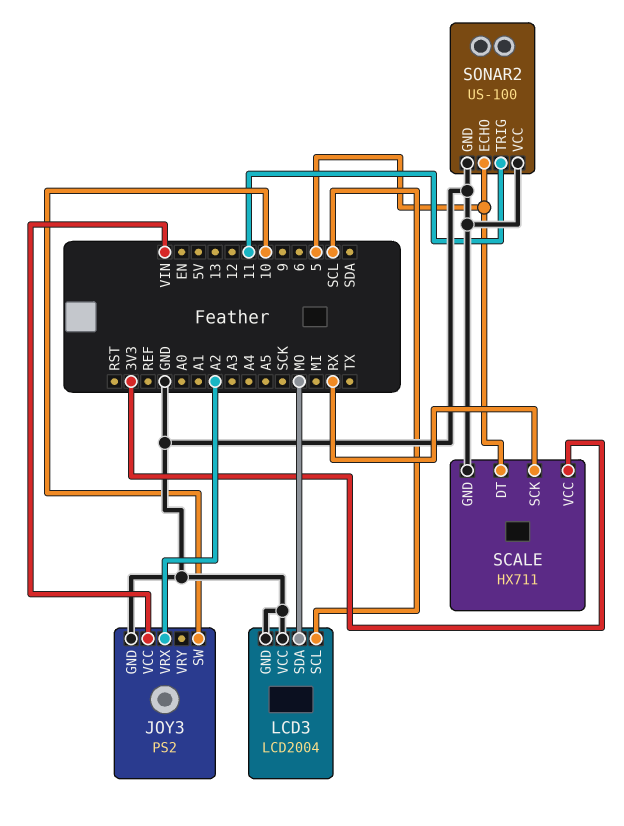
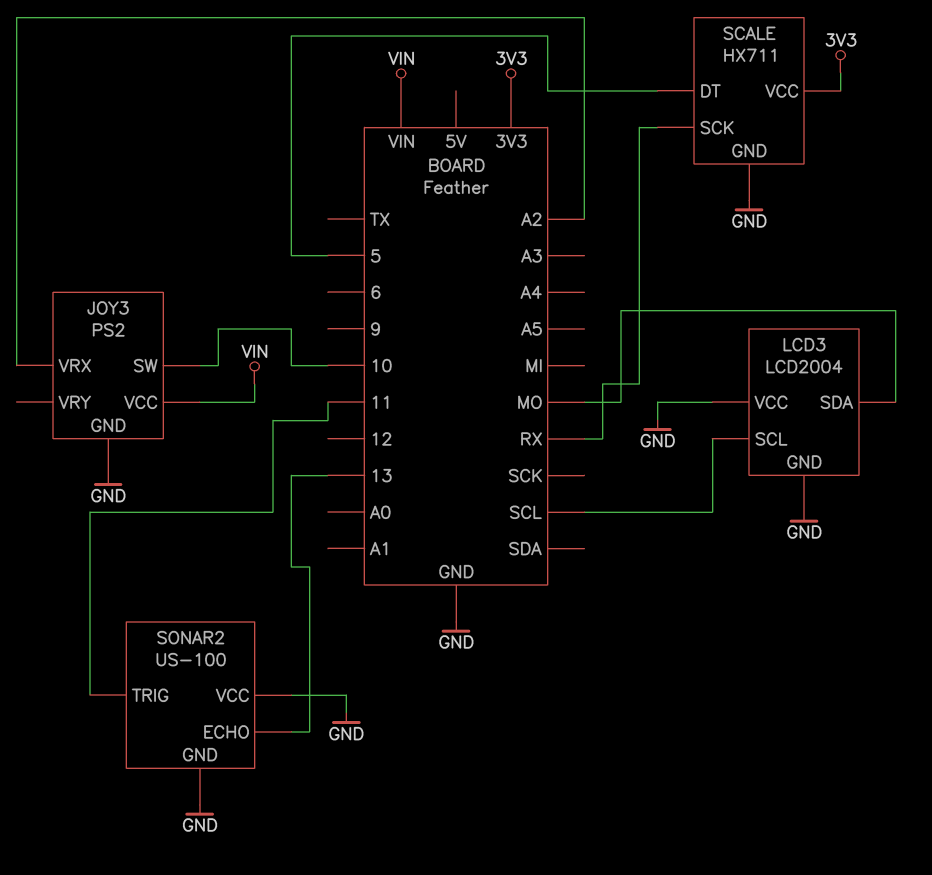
SONAR2 pin ECHO: 5 -> 13

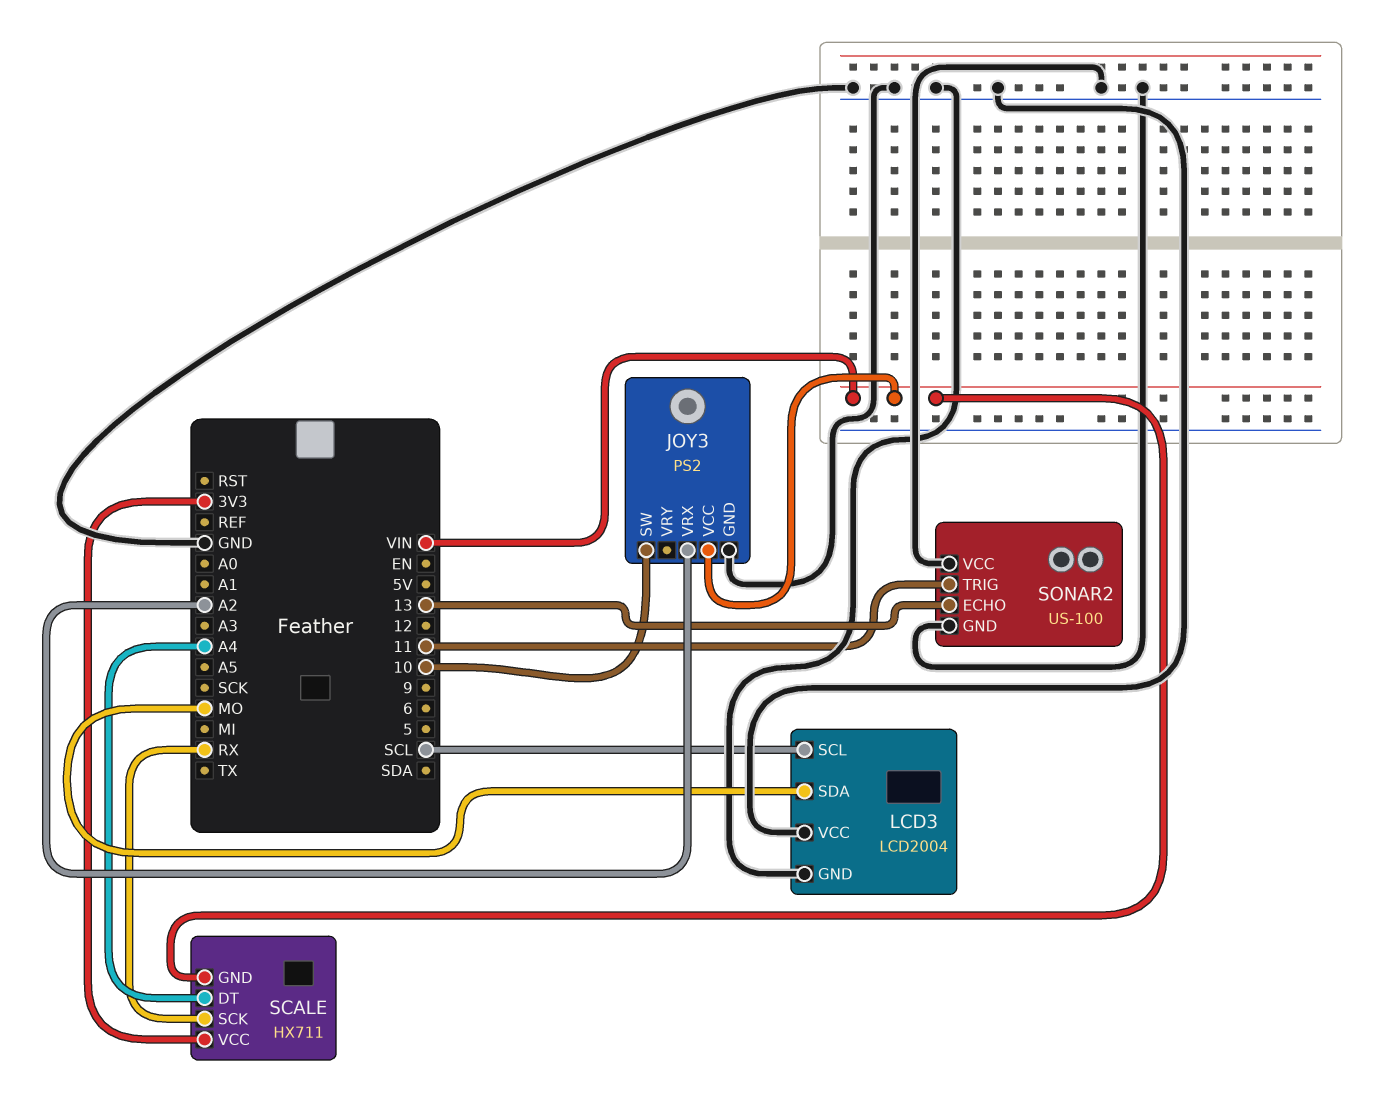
SCALE pin DT: 5 -> A4
SCALE pin GND: GND -> VIN

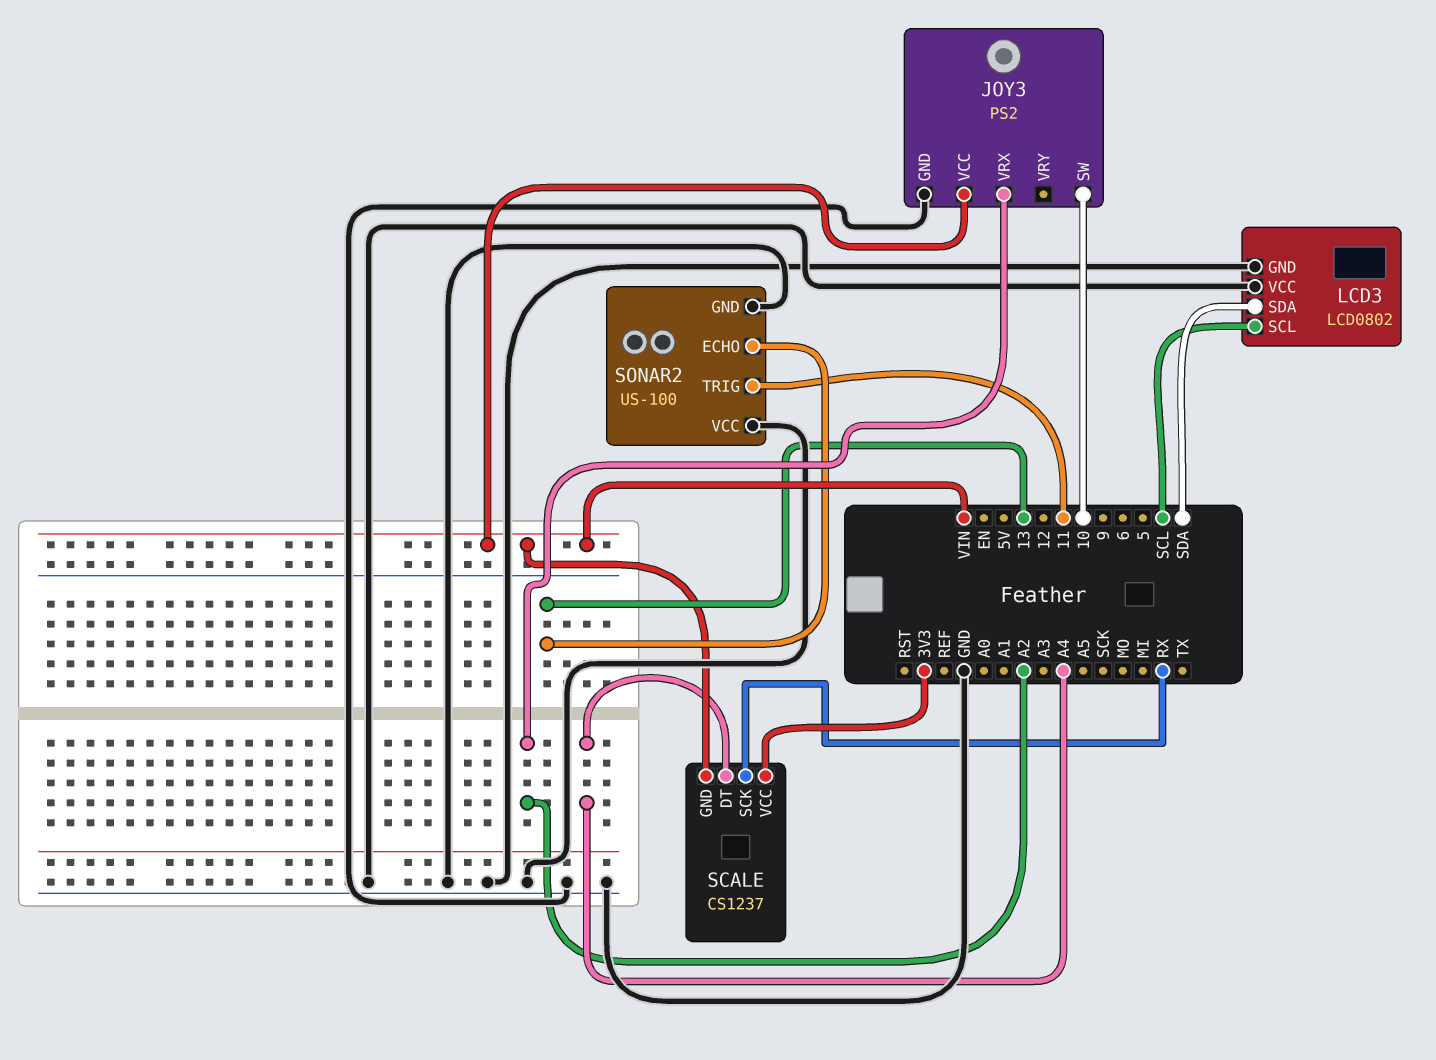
LCD3: LCD2004 -> LCD0802
LCD3 pin SDA: MO -> SDA
SCALE: HX711 -> CS1237

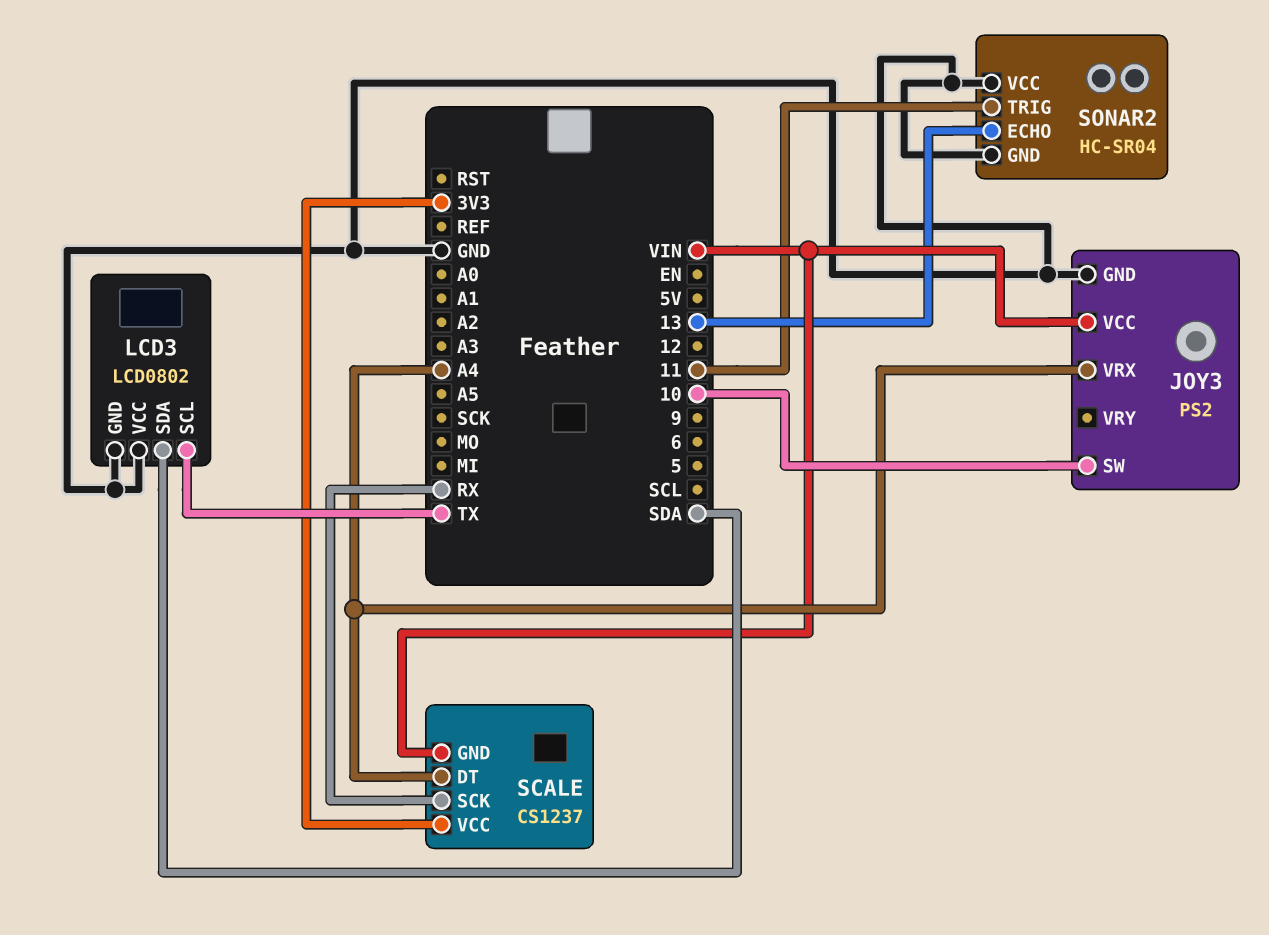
JOY3 pin VRX: A2 -> A4
LCD3 pin SCL: SCL -> TX
SONAR2: US-100 -> HC-SR04

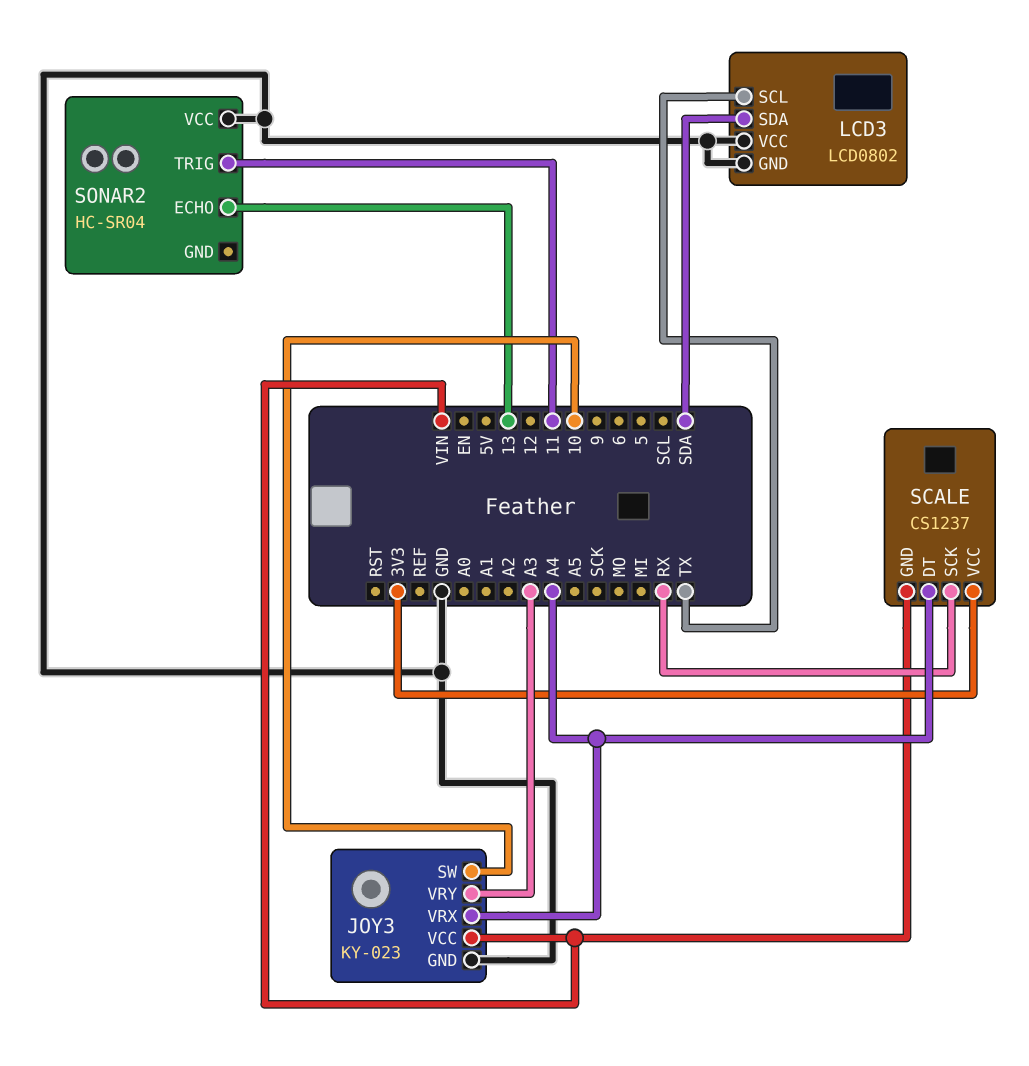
JOY3: PS2 -> KY-023
JOY3 pin VRY: none -> A3
SONAR2 pin GND: GND -> none

